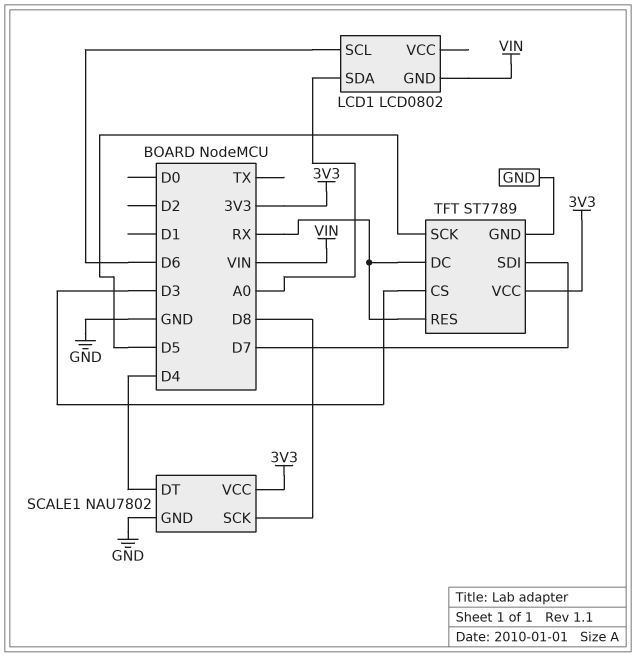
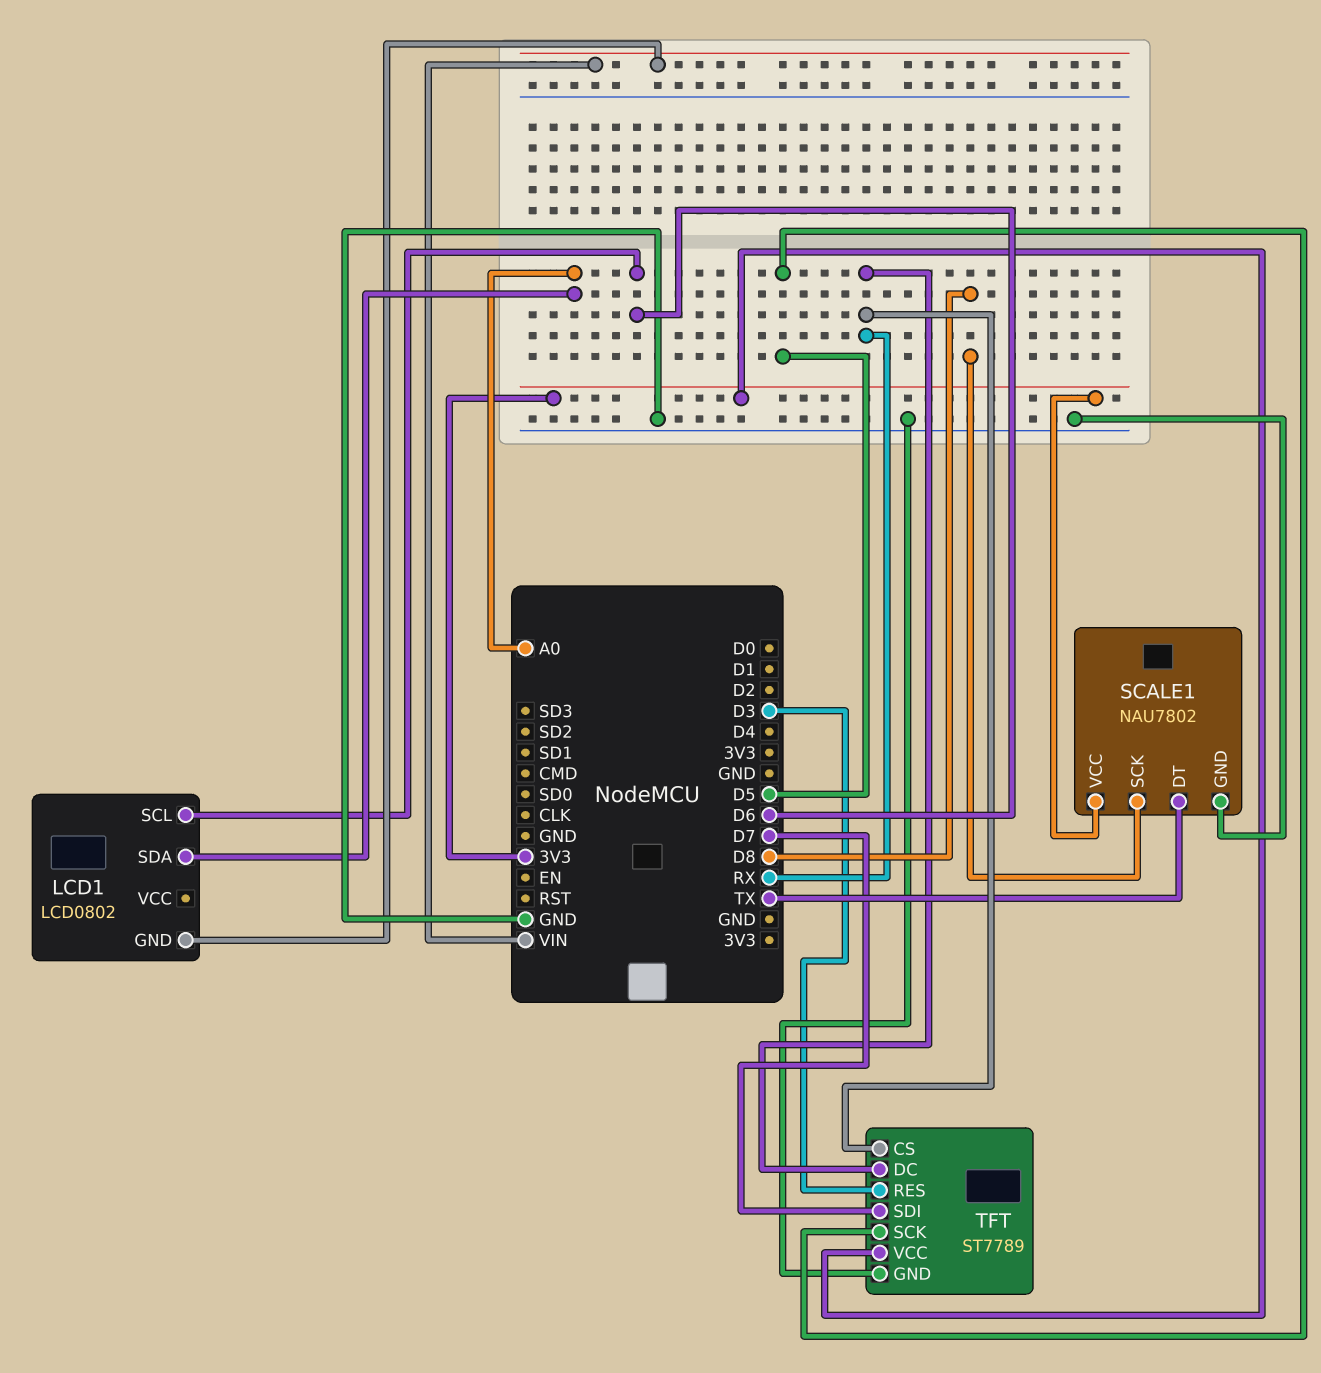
SCALE1 pin DT: D4 -> TX
TFT pin CS: D3 -> RX
TFT pin RES: RX -> D3

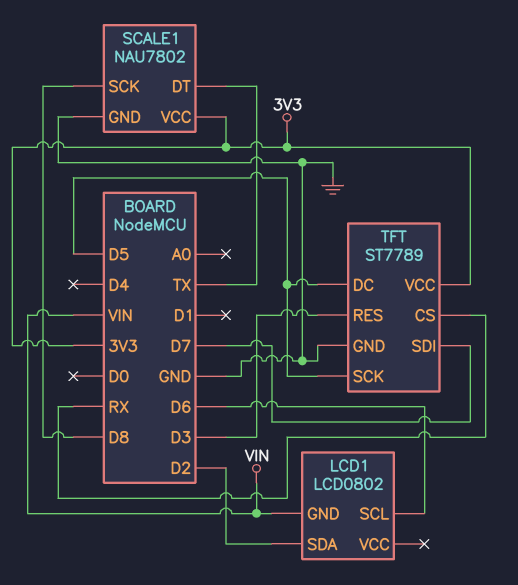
LCD1 pin SDA: A0 -> D2
TFT pin DC: RX -> D5

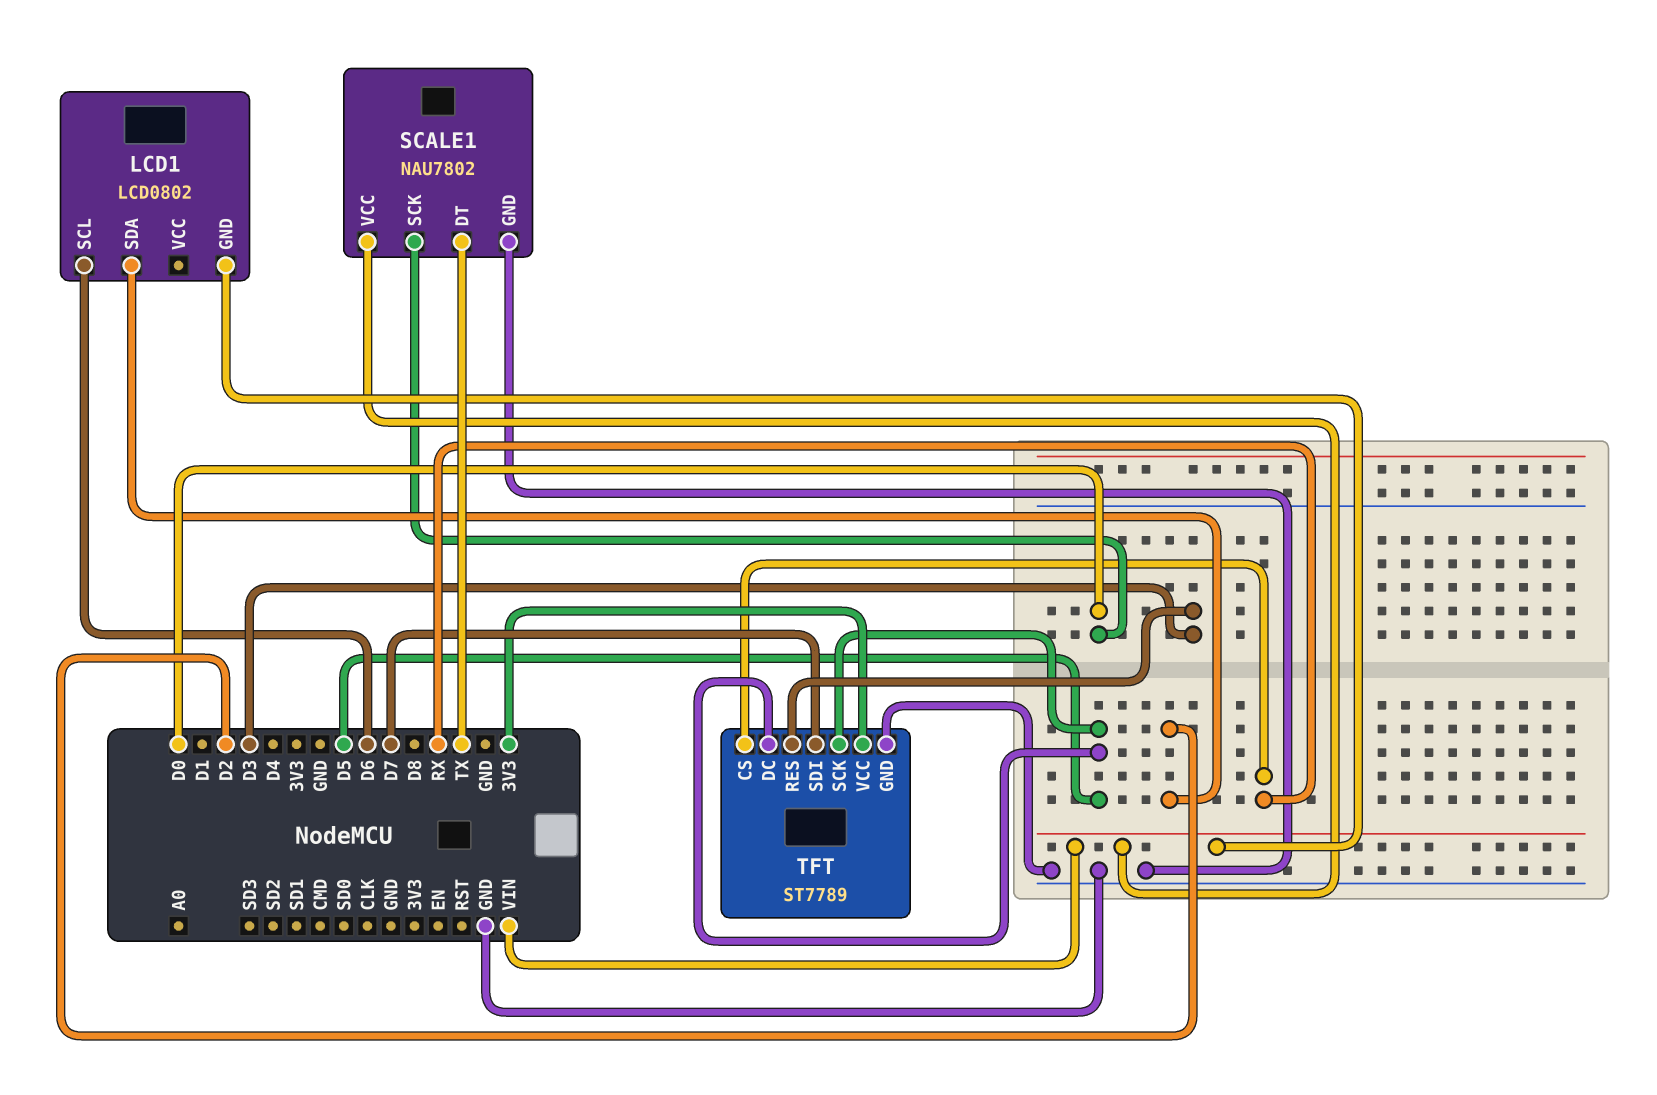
SCALE1 pin SCK: D8 -> D0
SCALE1 pin VCC: 3V3 -> VIN

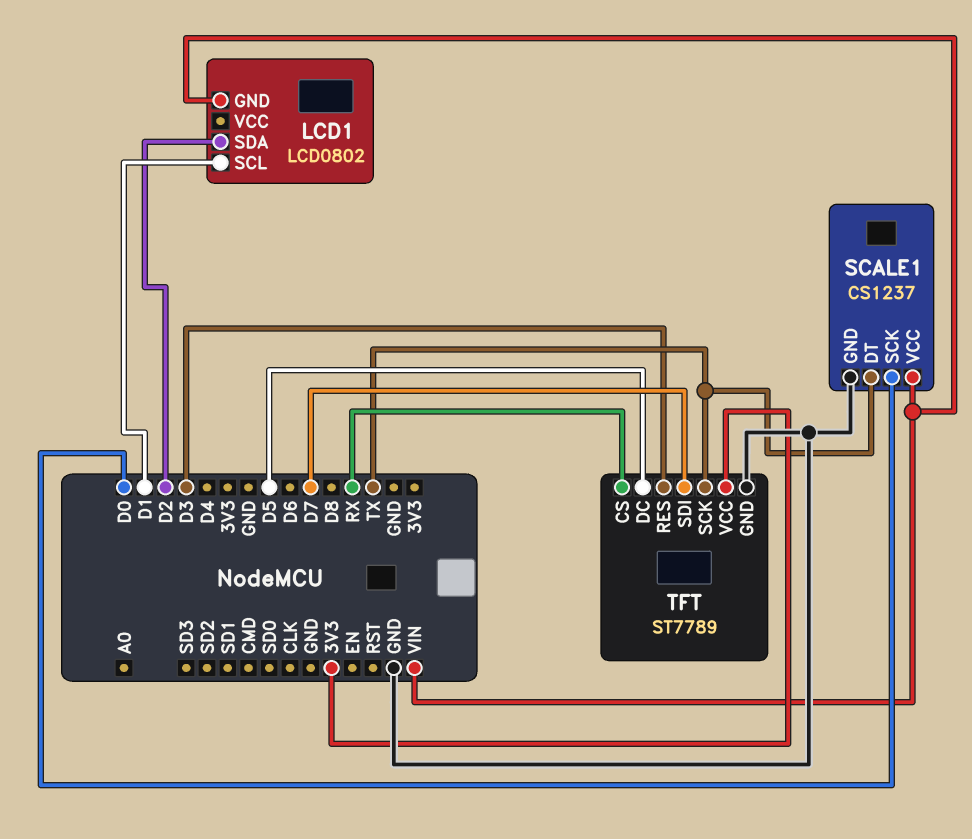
LCD1 pin SCL: D6 -> D1
SCALE1: NAU7802 -> CS1237
TFT pin SCK: D5 -> TX

